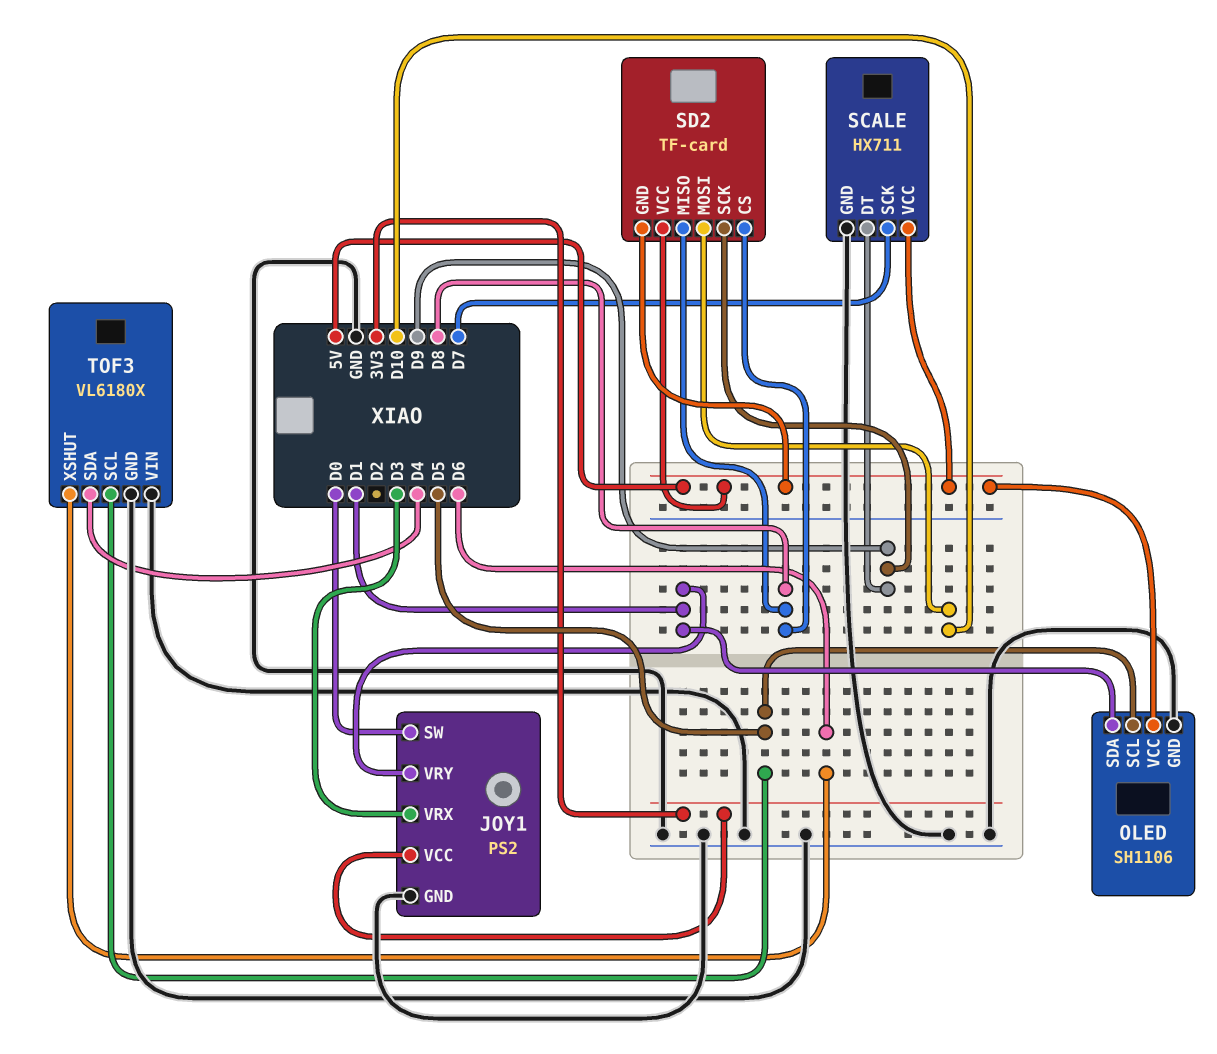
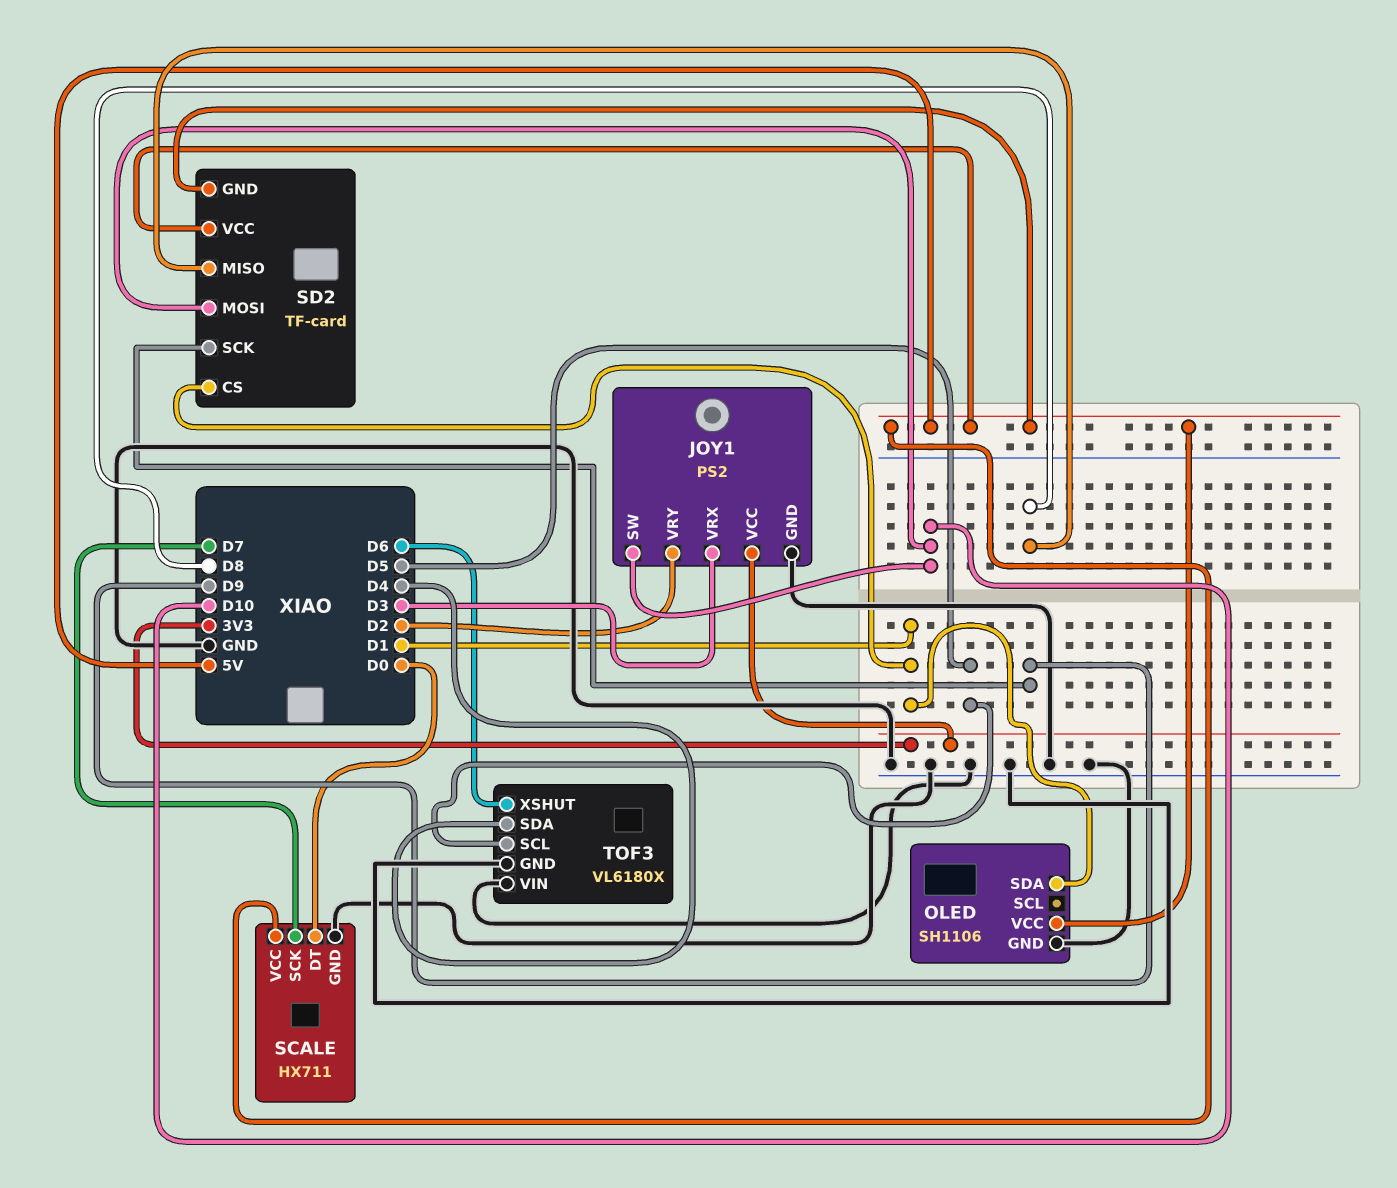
JOY1 pin SW: D0 -> D10
JOY1 pin VRY: D1 -> D2
OLED pin SCL: D5 -> none
SCALE pin DT: D9 -> D0
SD2 pin CS: D8 -> D1

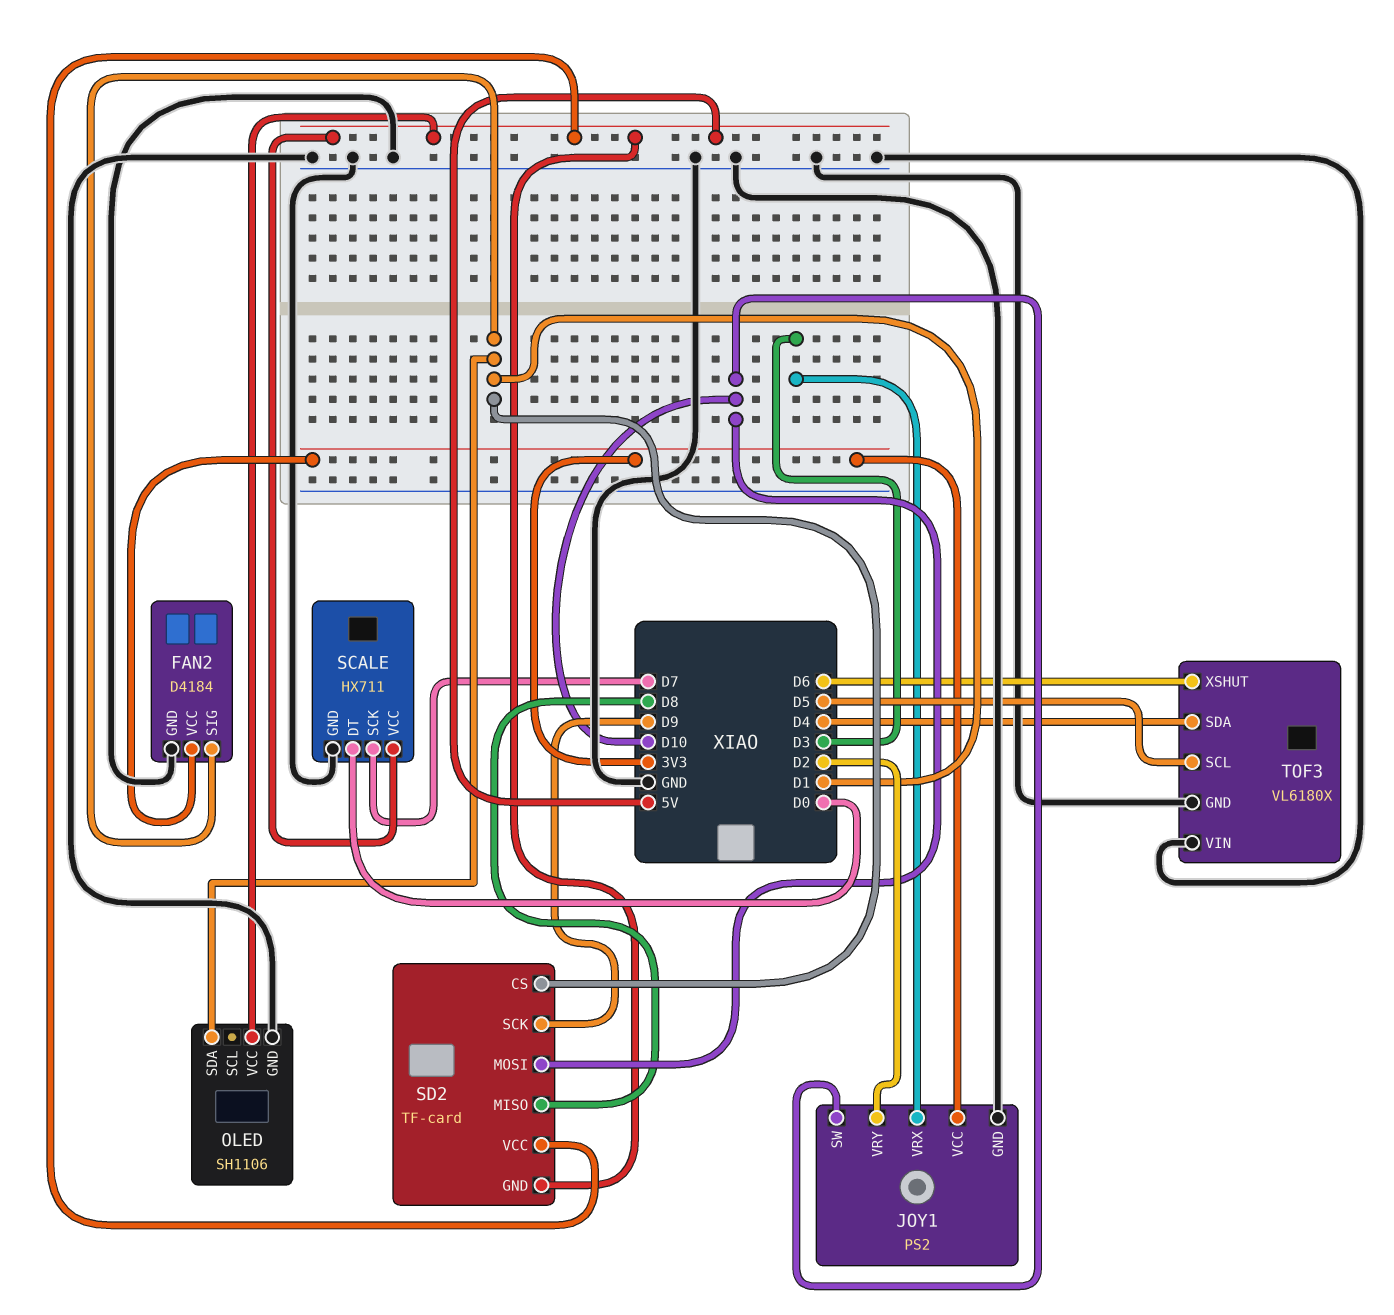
FAN2: none -> D4184
FAN2 pin GND: none -> GND
FAN2 pin SIG: none -> D1
FAN2 pin VCC: none -> 3V3

